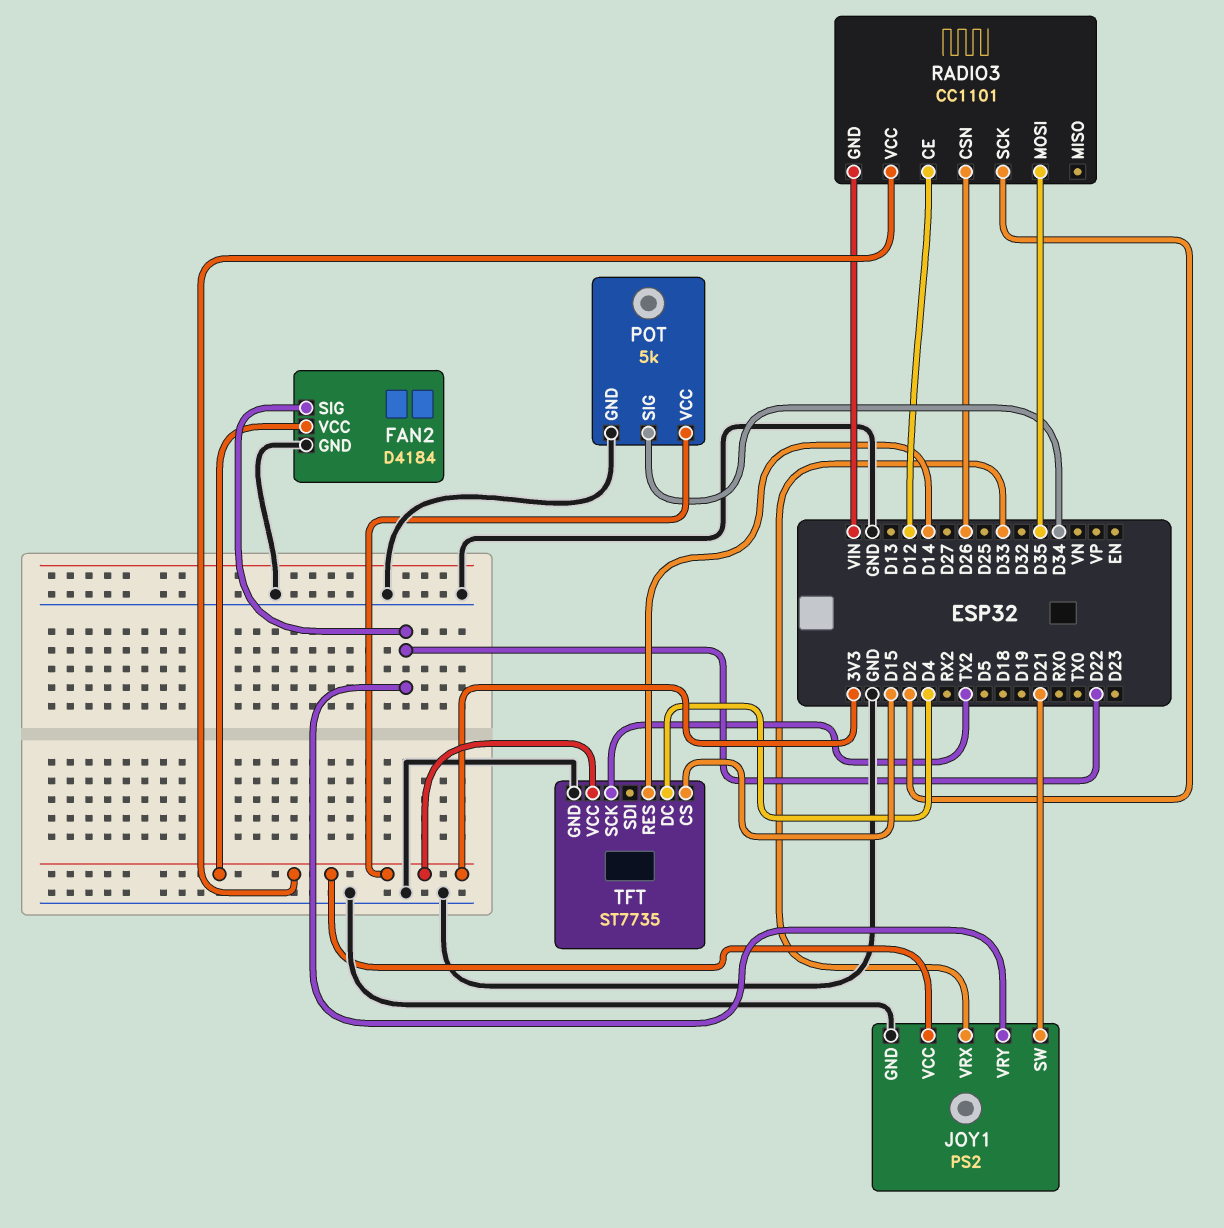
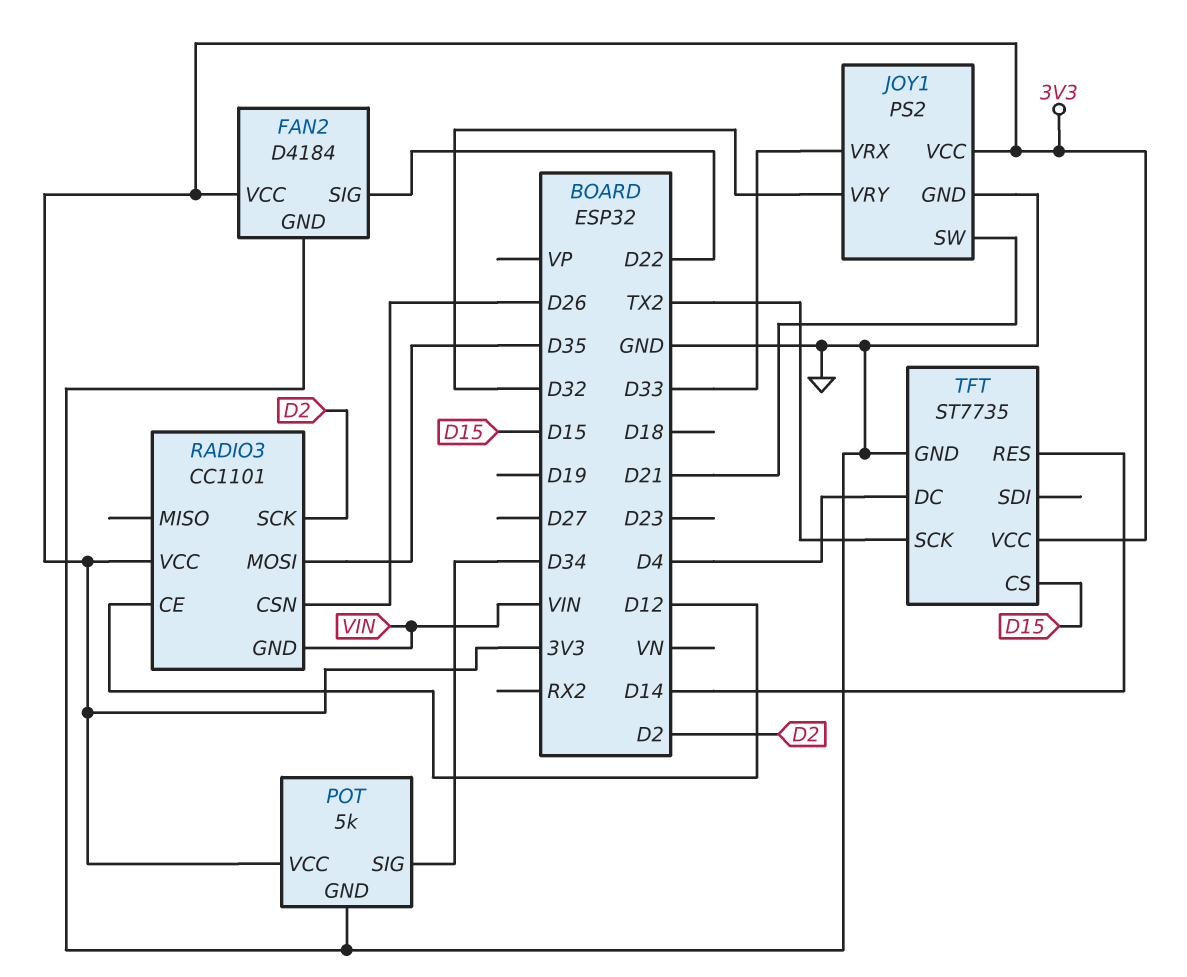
JOY1 pin VRY: D22 -> D32

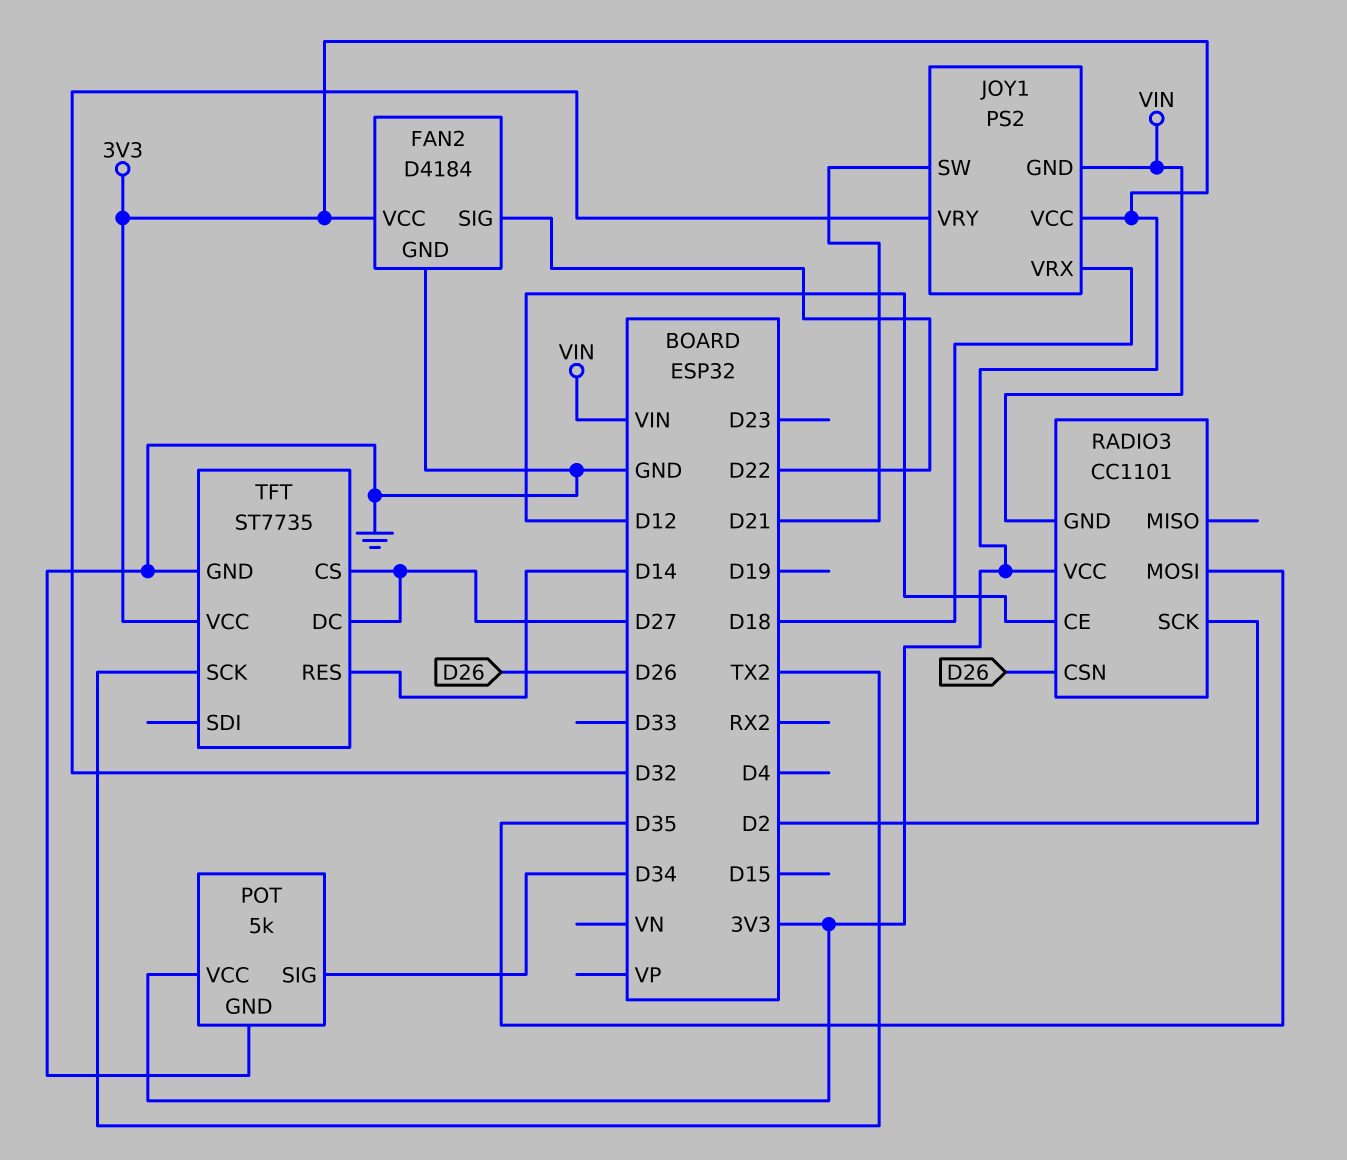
JOY1 pin GND: GND -> VIN
JOY1 pin VRX: D33 -> D18
TFT pin CS: D15 -> D27
TFT pin DC: D4 -> D27

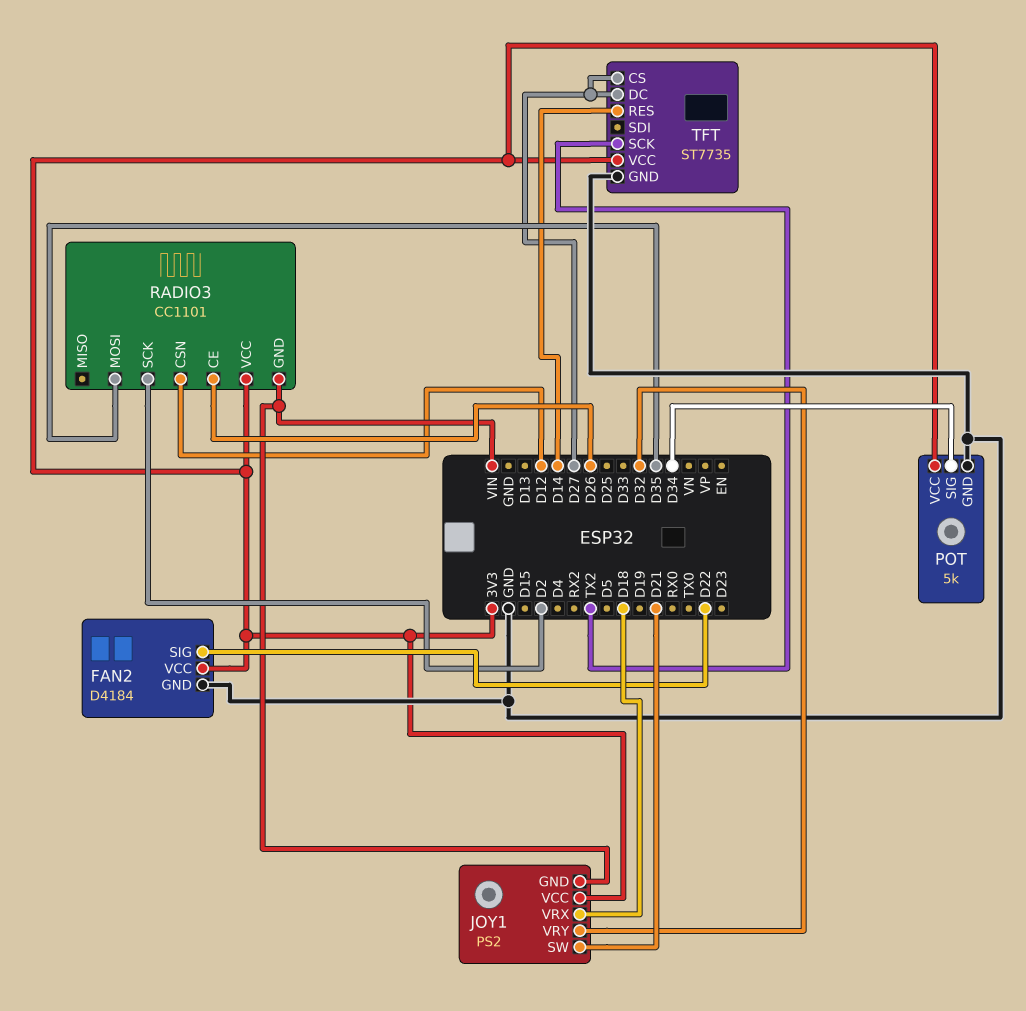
RADIO3 pin CE: D12 -> D26
RADIO3 pin CSN: D26 -> D12

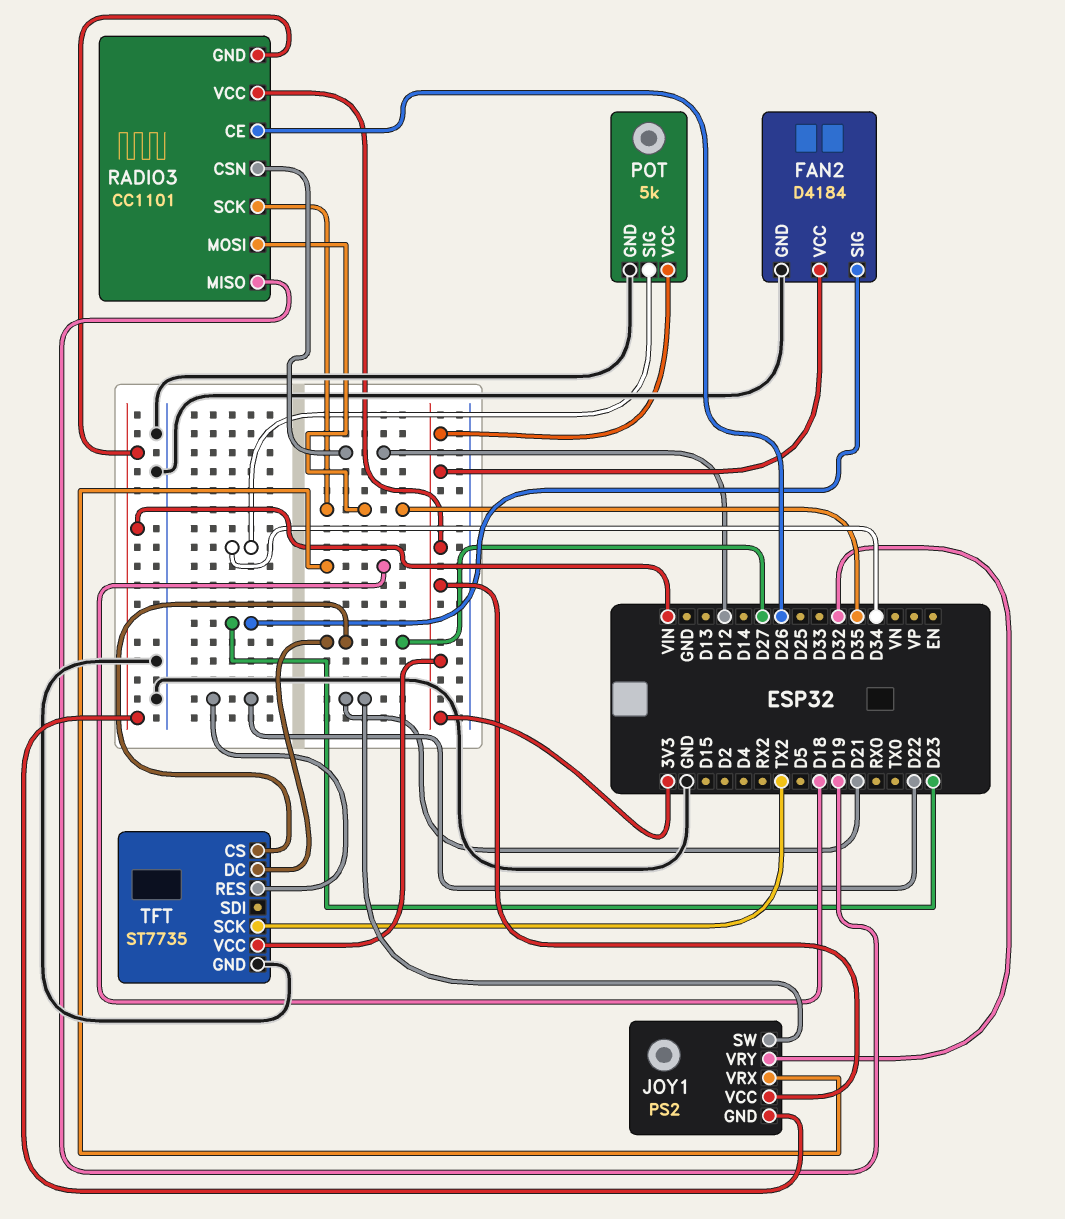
FAN2 pin SIG: D22 -> D23
RADIO3 pin MISO: none -> D19
RADIO3 pin SCK: D2 -> D35
TFT pin RES: D14 -> D22

